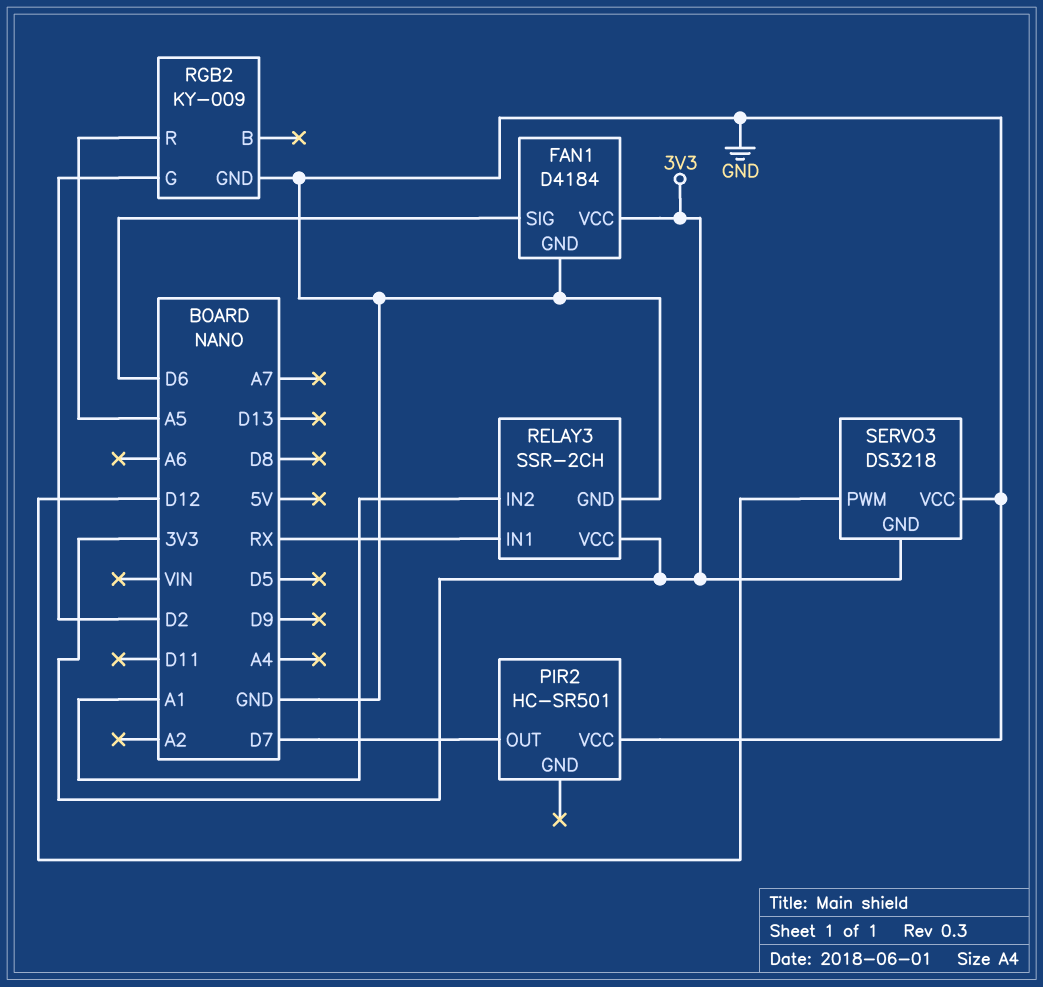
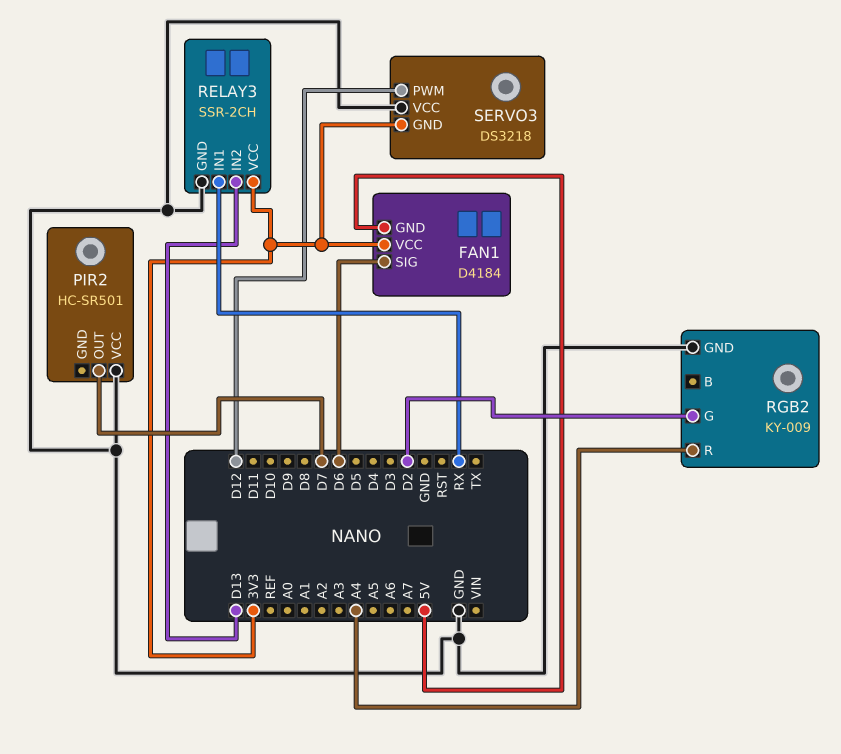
FAN1 pin GND: GND -> 5V
RELAY3 pin IN2: A1 -> D13
RGB2 pin R: A5 -> A4

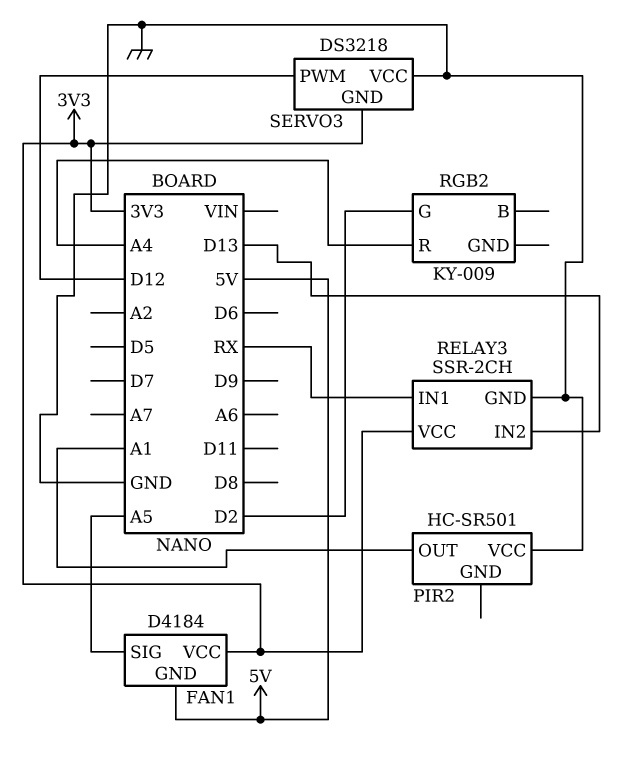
FAN1 pin SIG: D6 -> A5
PIR2 pin OUT: D7 -> A1
RGB2 pin GND: GND -> none

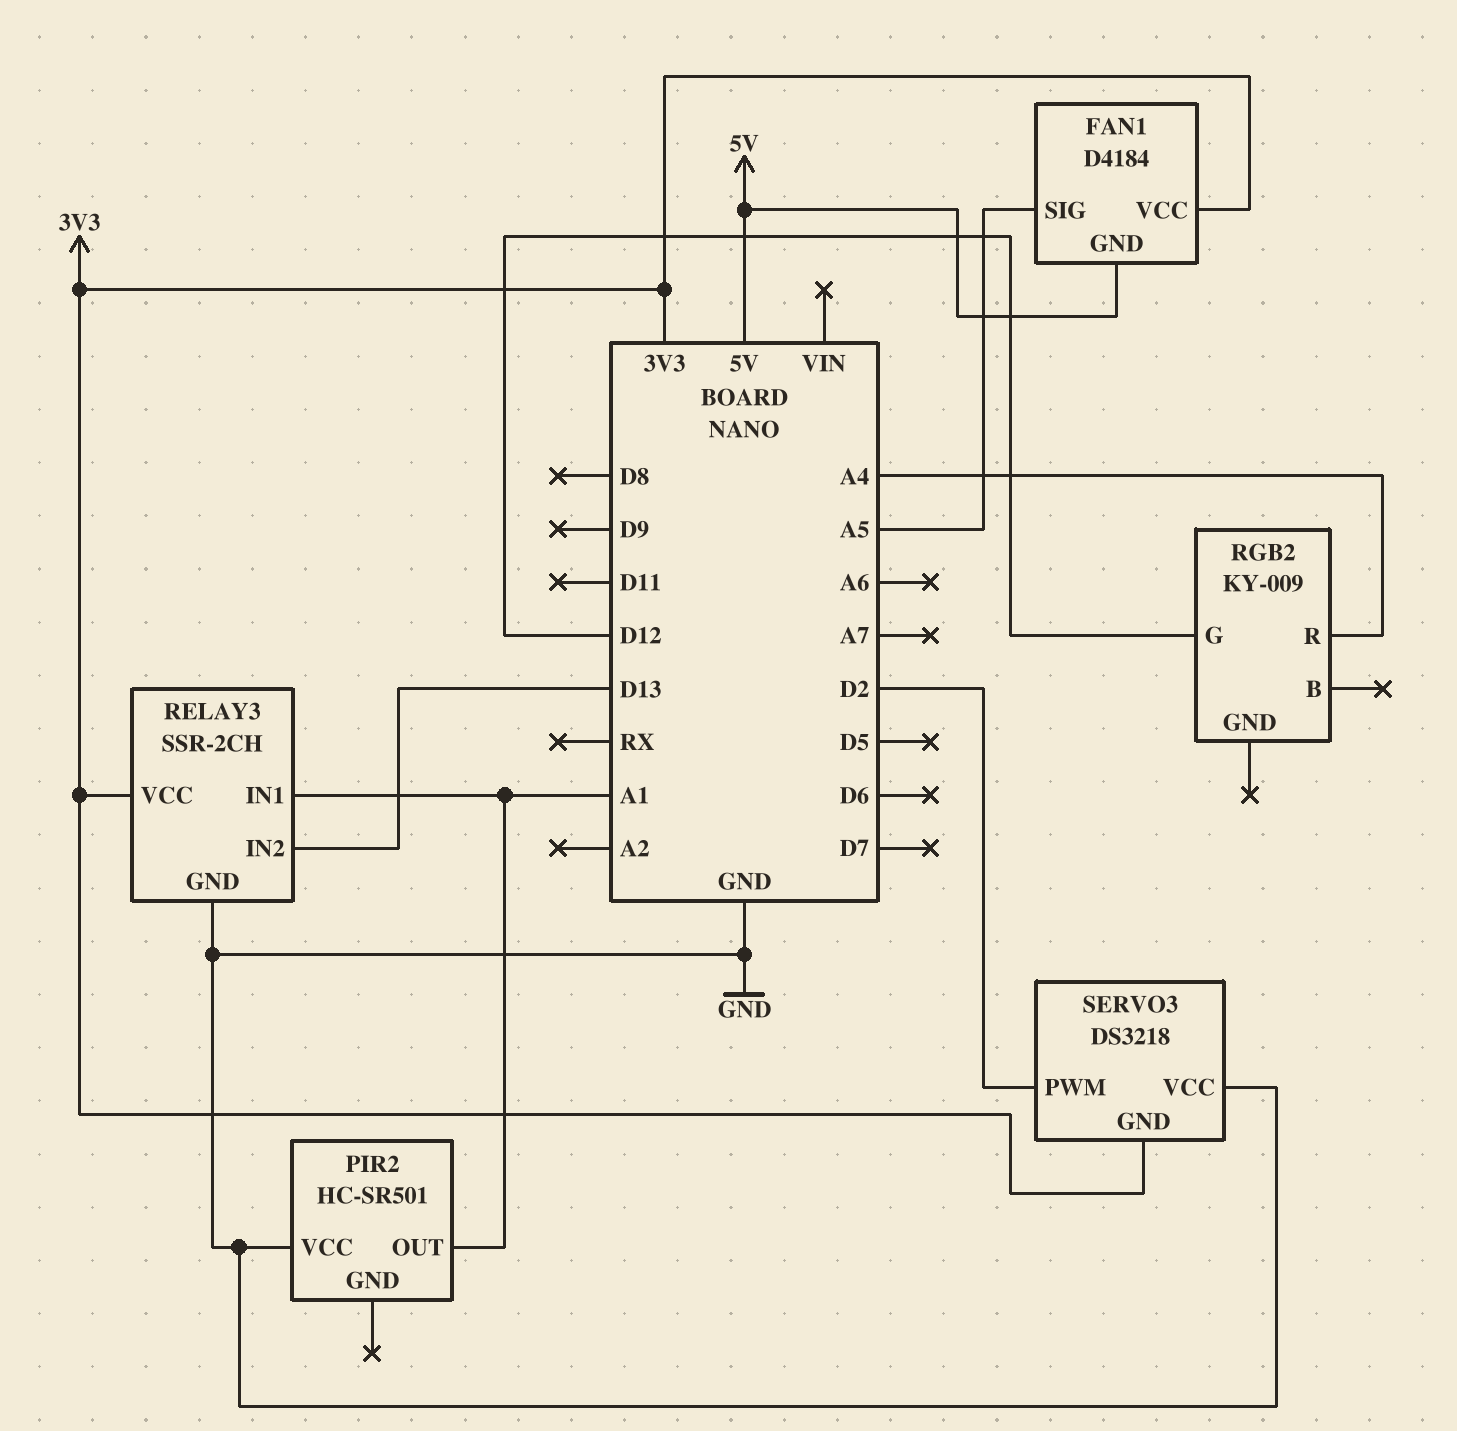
RELAY3 pin IN1: RX -> A1
RGB2 pin G: D2 -> D12
SERVO3 pin PWM: D12 -> D2

